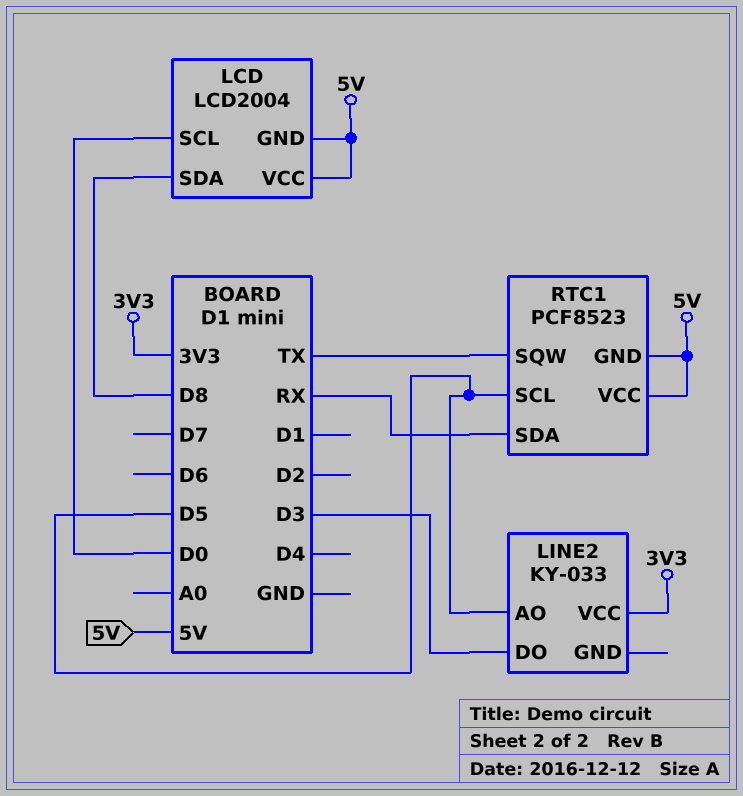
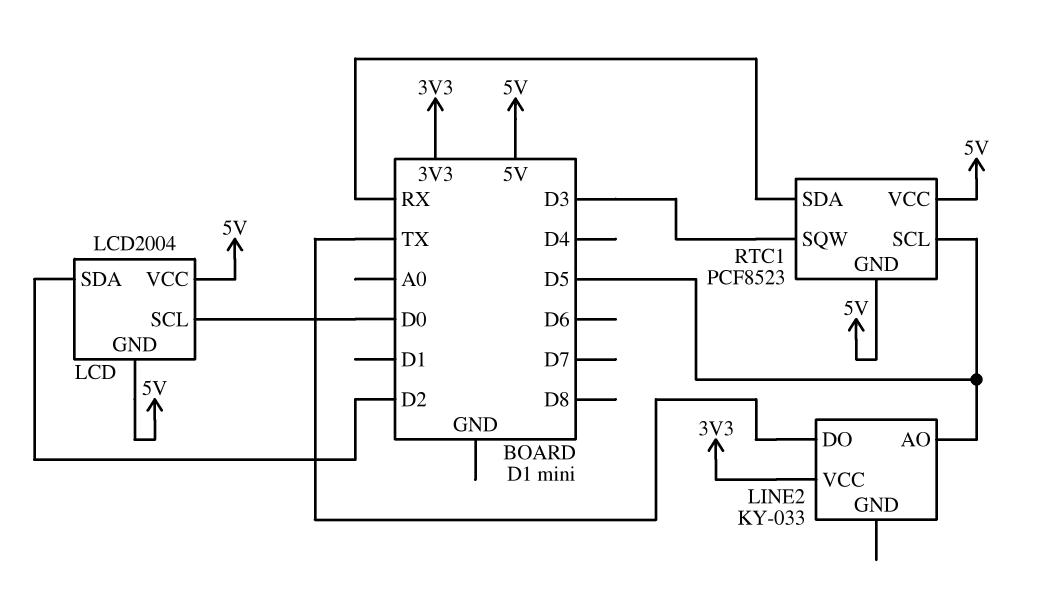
LCD pin SDA: D8 -> D2
LINE2 pin DO: D3 -> TX
RTC1 pin SQW: TX -> D3

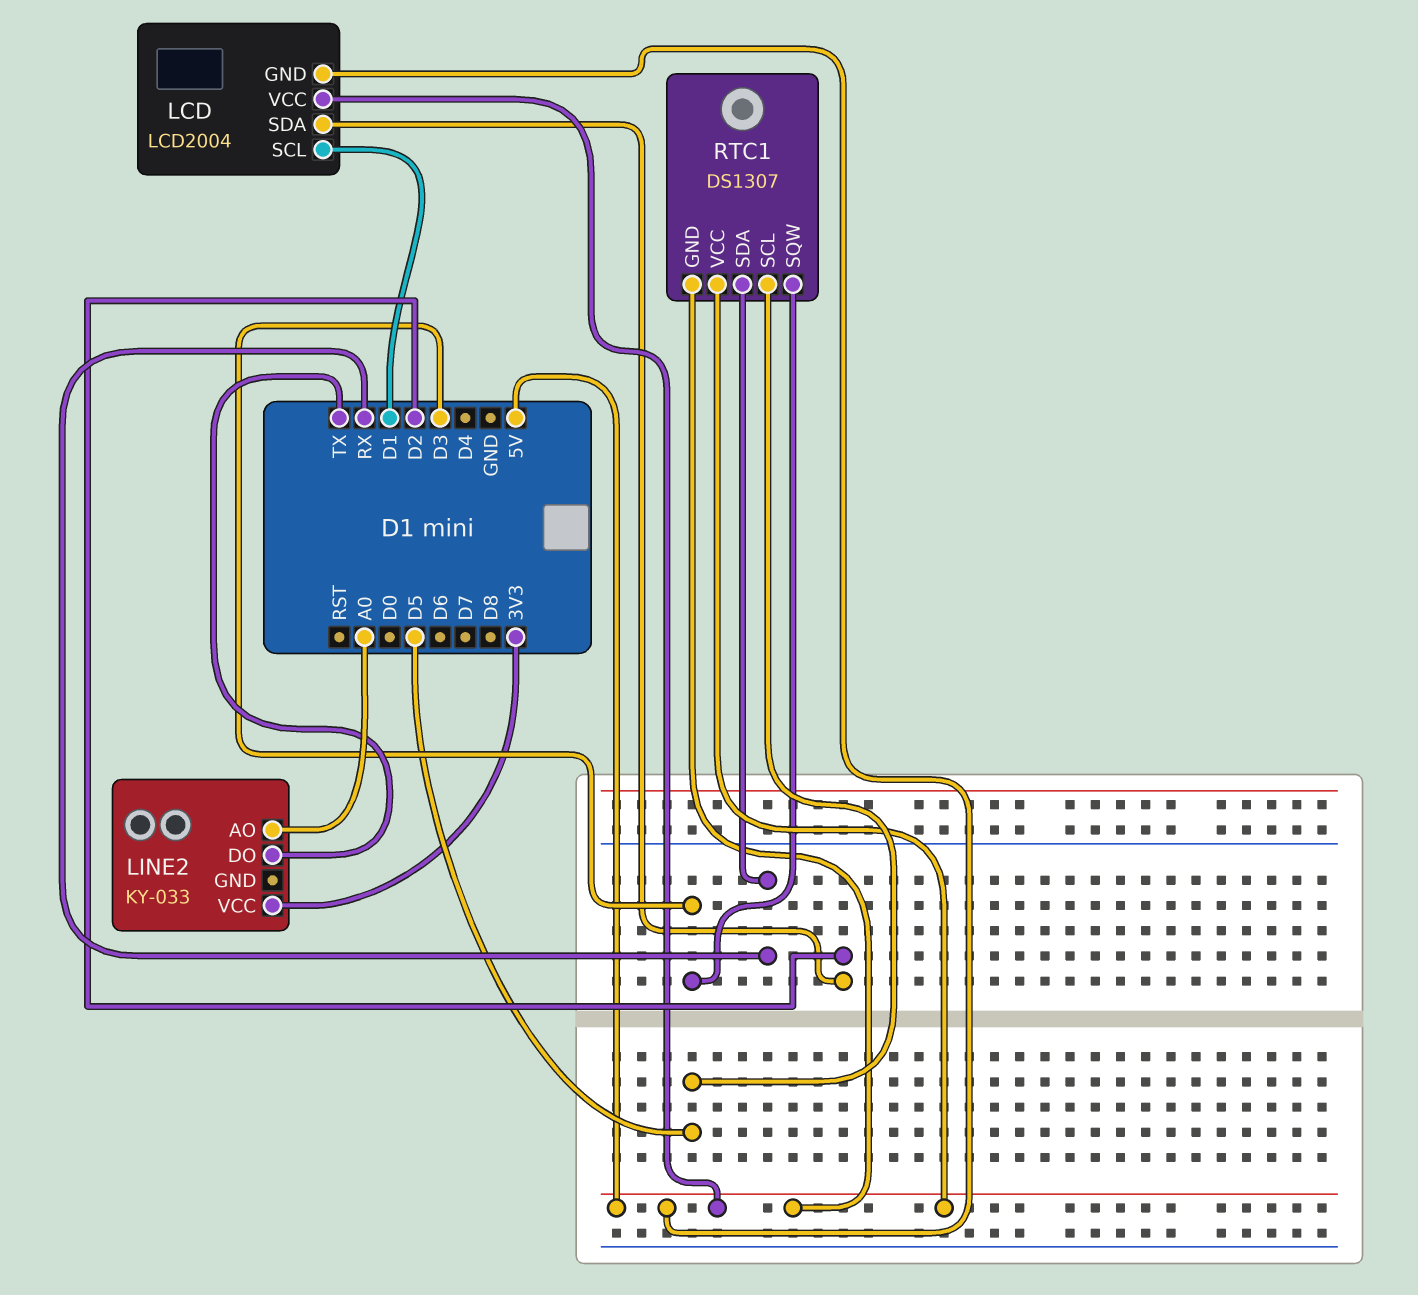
LCD pin SCL: D0 -> D1
LINE2 pin AO: D5 -> A0
RTC1: PCF8523 -> DS1307

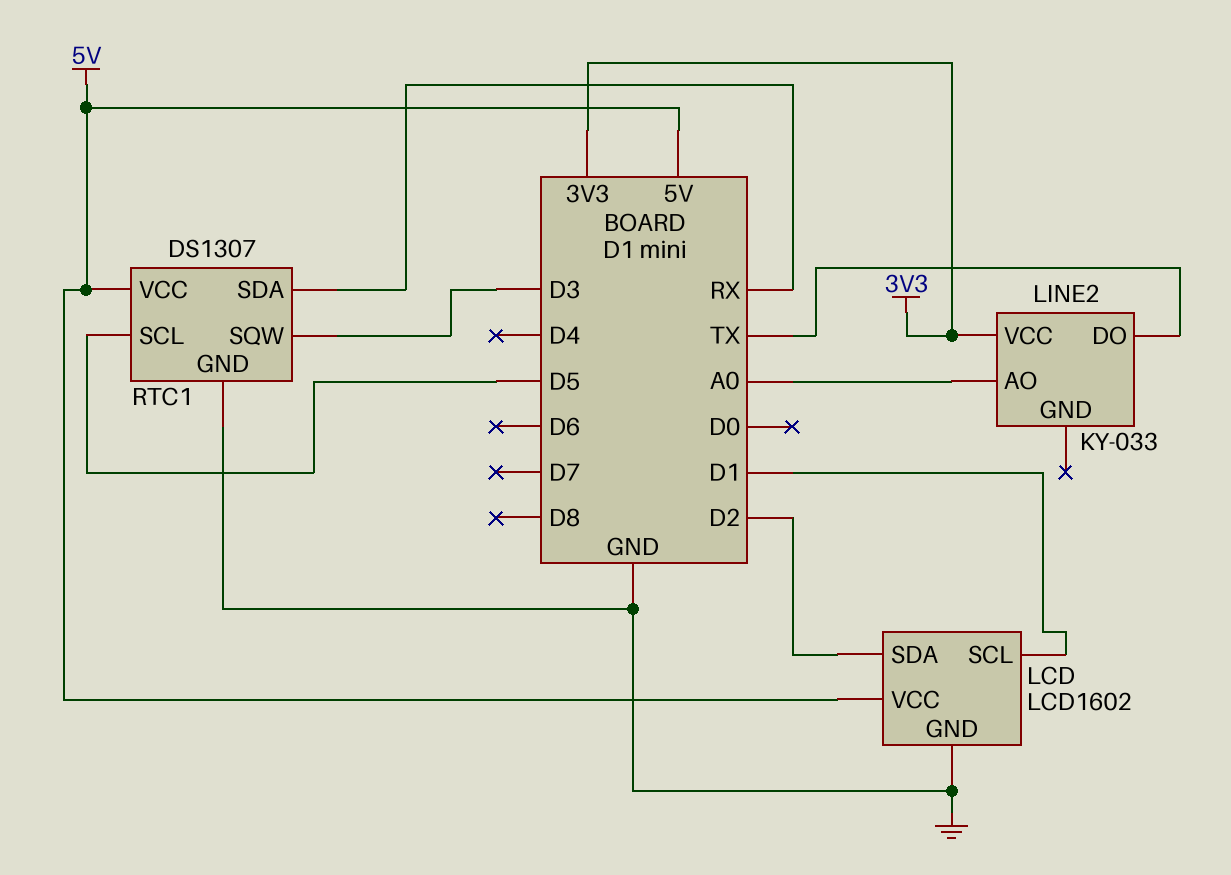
LCD: LCD2004 -> LCD1602
LCD pin GND: 5V -> GND
RTC1 pin GND: 5V -> GND

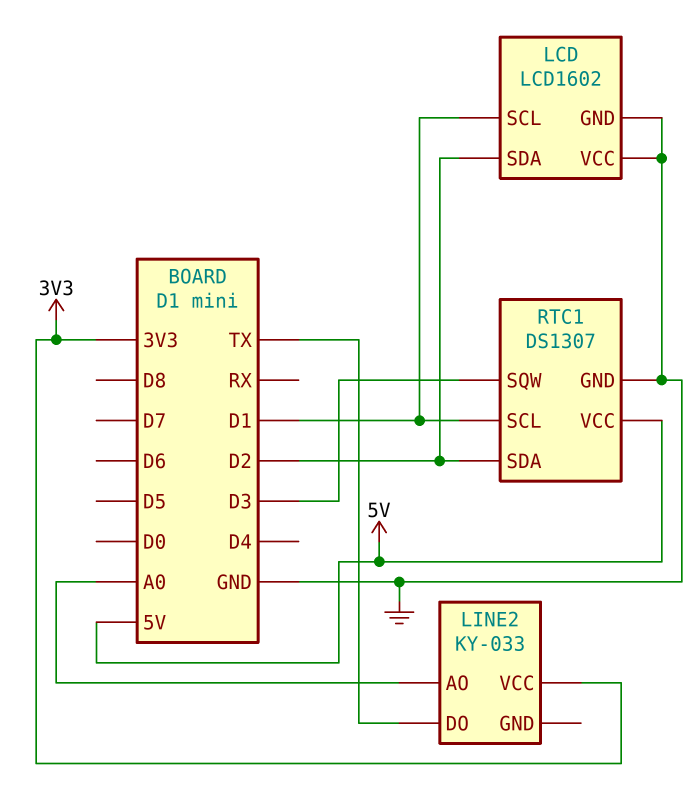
LCD pin VCC: 5V -> GND
RTC1 pin SCL: D5 -> D1
RTC1 pin SDA: RX -> D2

